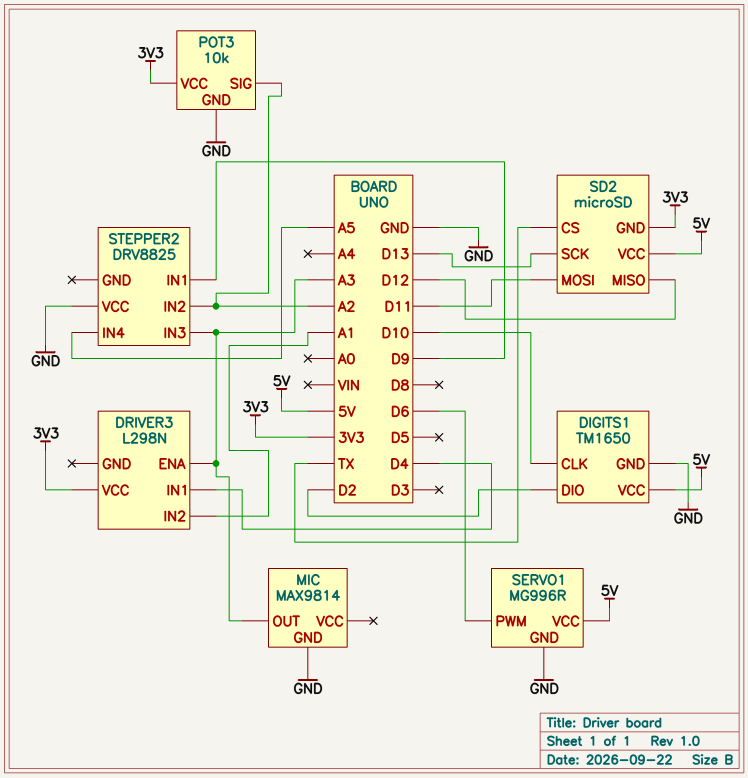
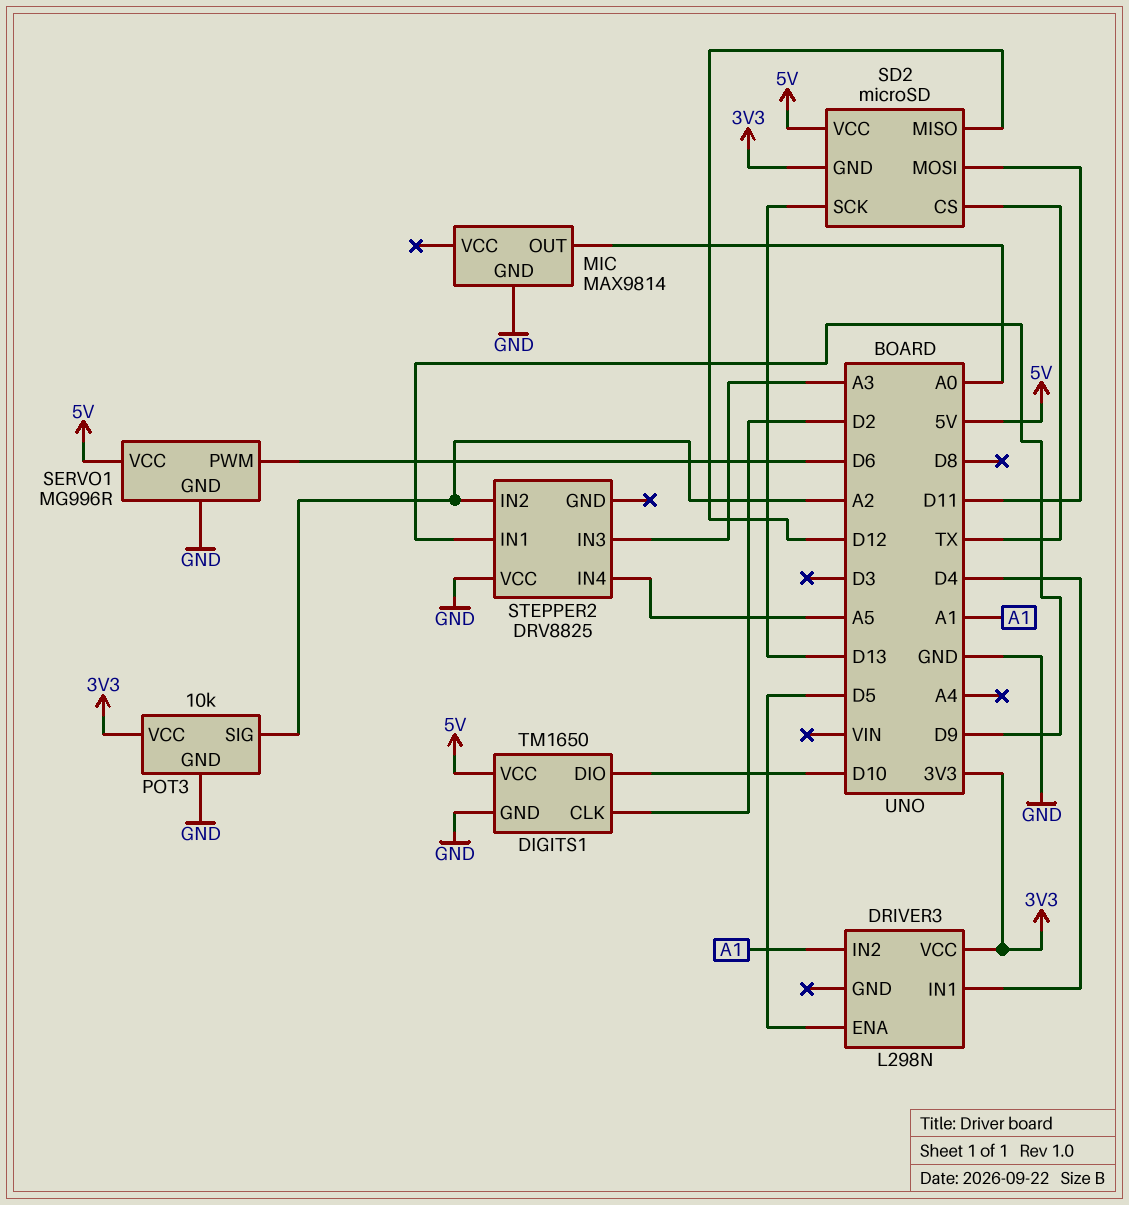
DIGITS1 pin CLK: D10 -> D2
DIGITS1 pin DIO: D2 -> D10
DRIVER3 pin ENA: A3 -> D5
MIC pin OUT: A3 -> A0

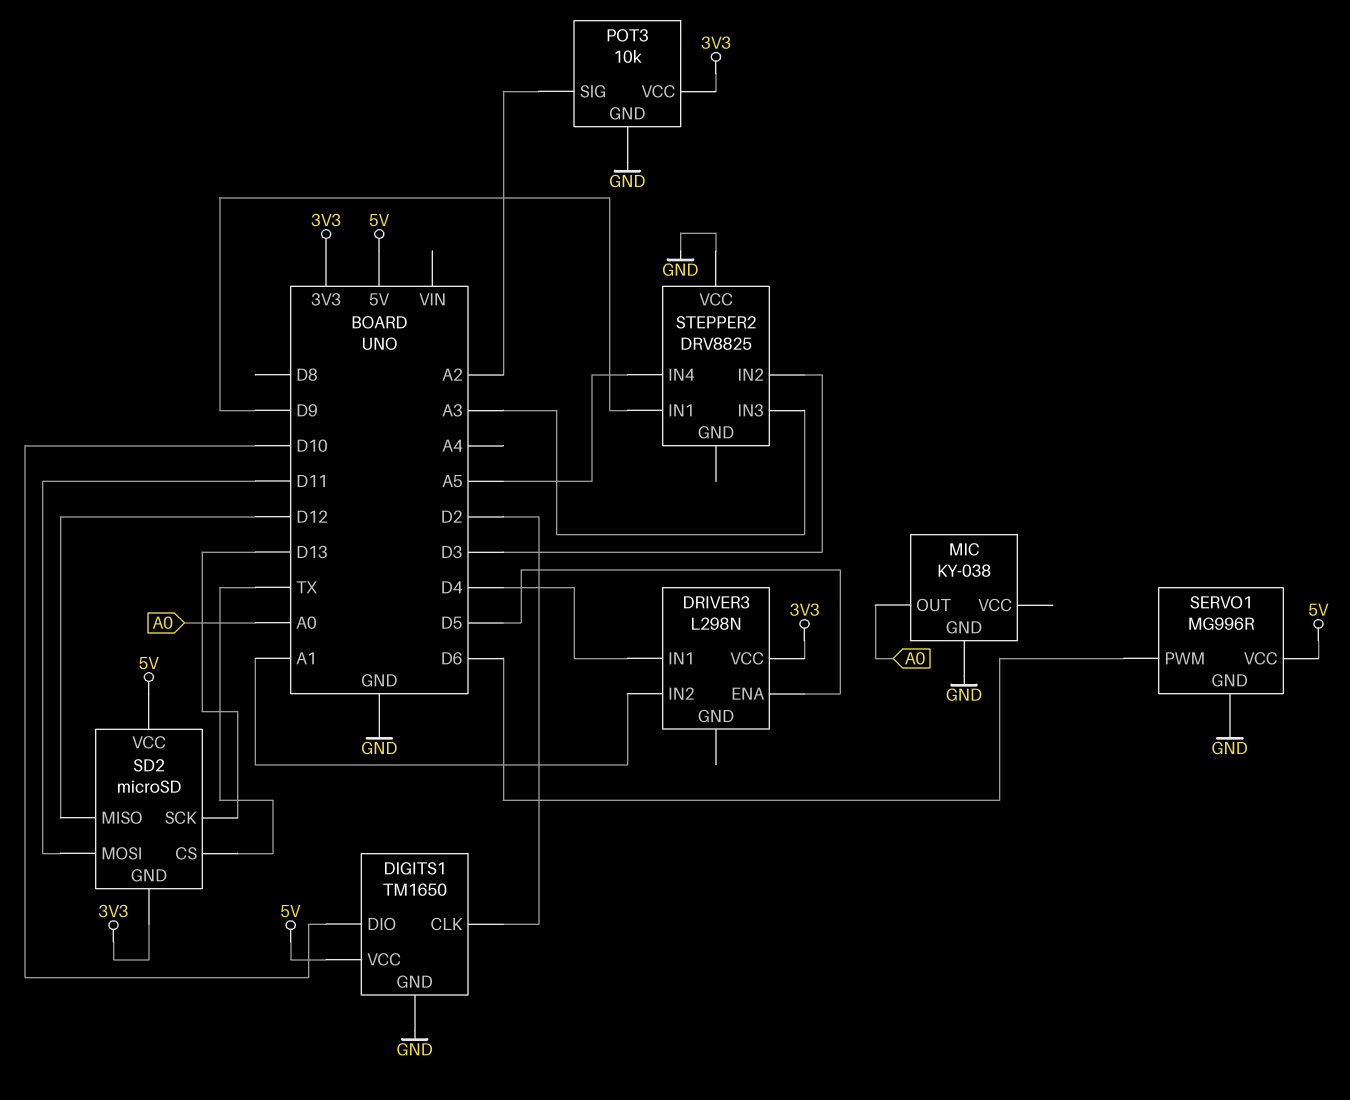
MIC: MAX9814 -> KY-038
STEPPER2 pin IN2: A2 -> D3

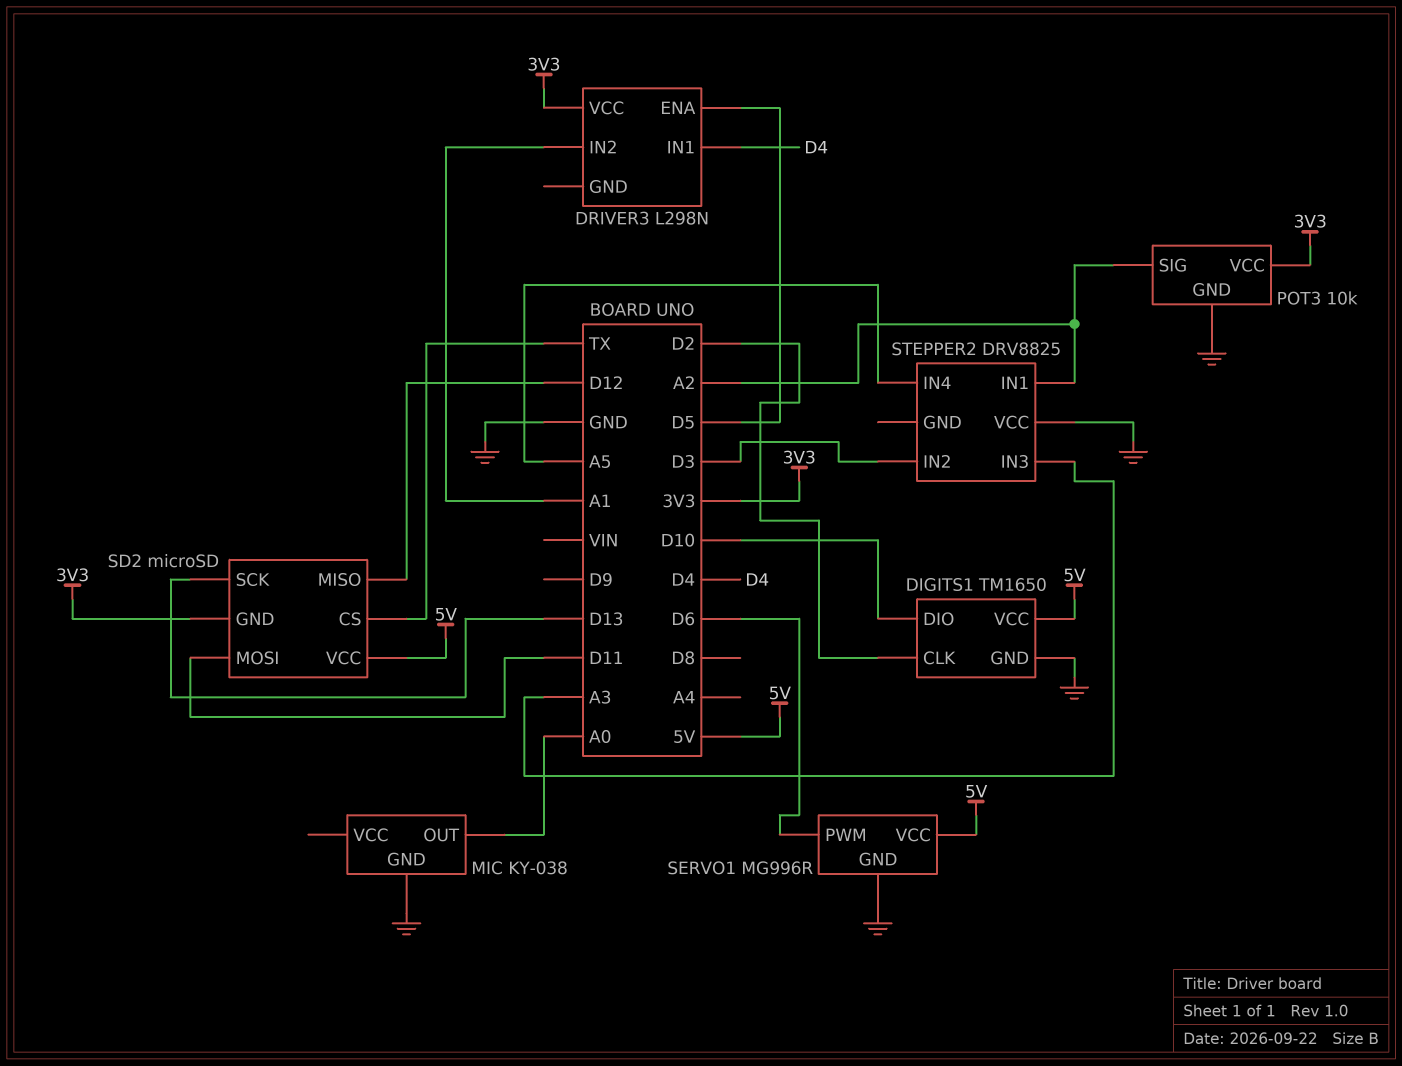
STEPPER2 pin IN1: D9 -> A2

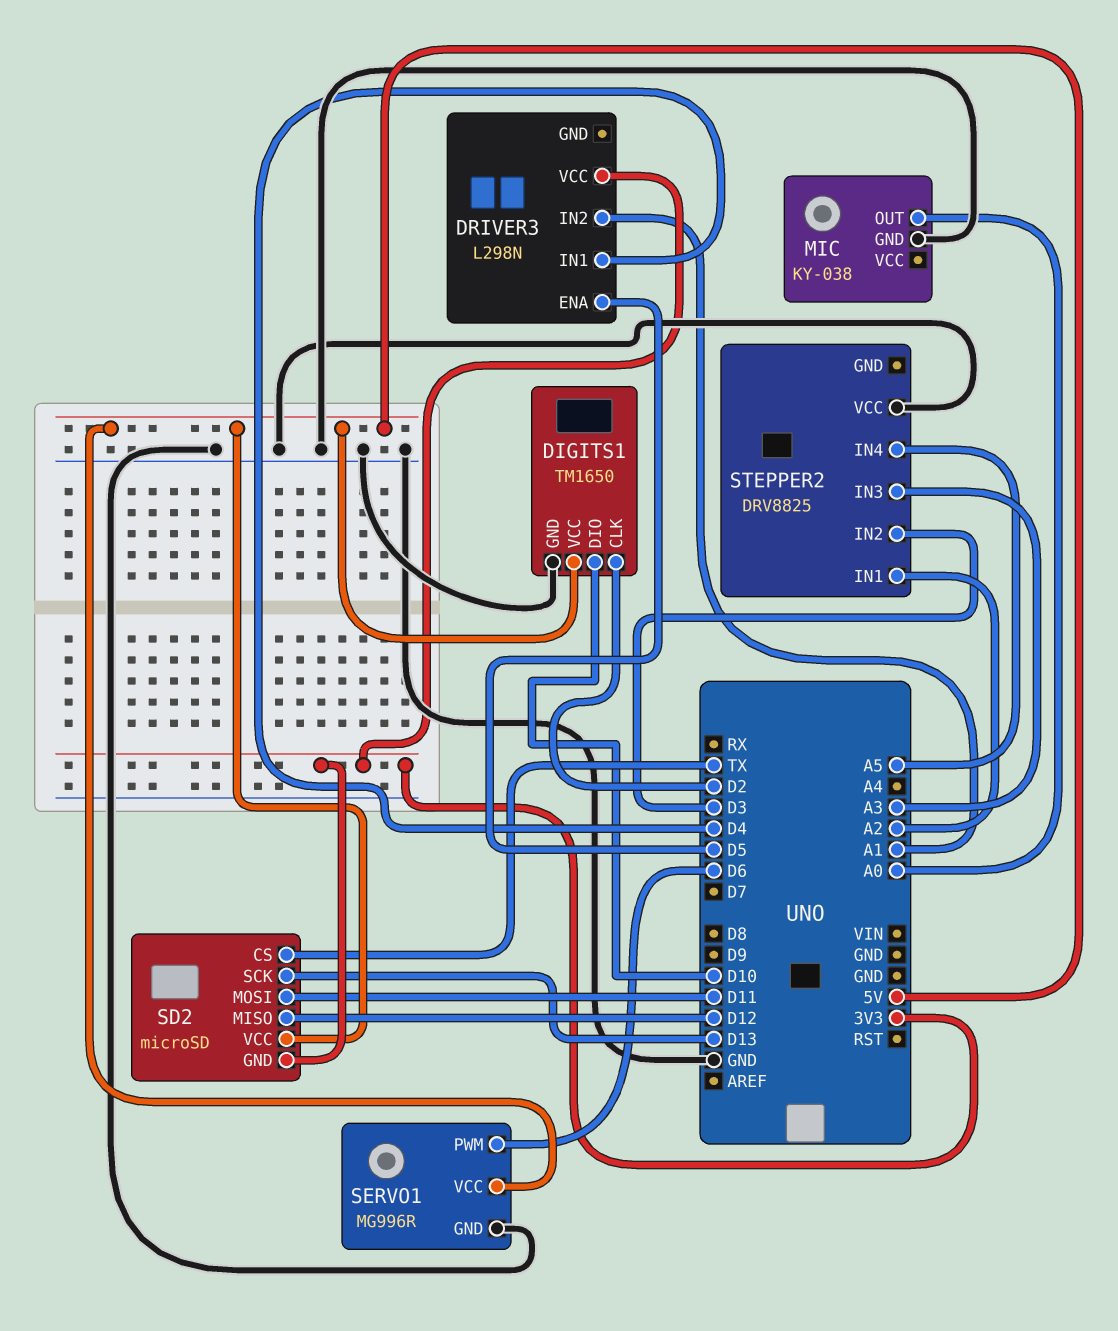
POT3: 10k -> none
POT3 pin GND: GND -> none
POT3 pin SIG: A2 -> none
POT3 pin VCC: 3V3 -> none

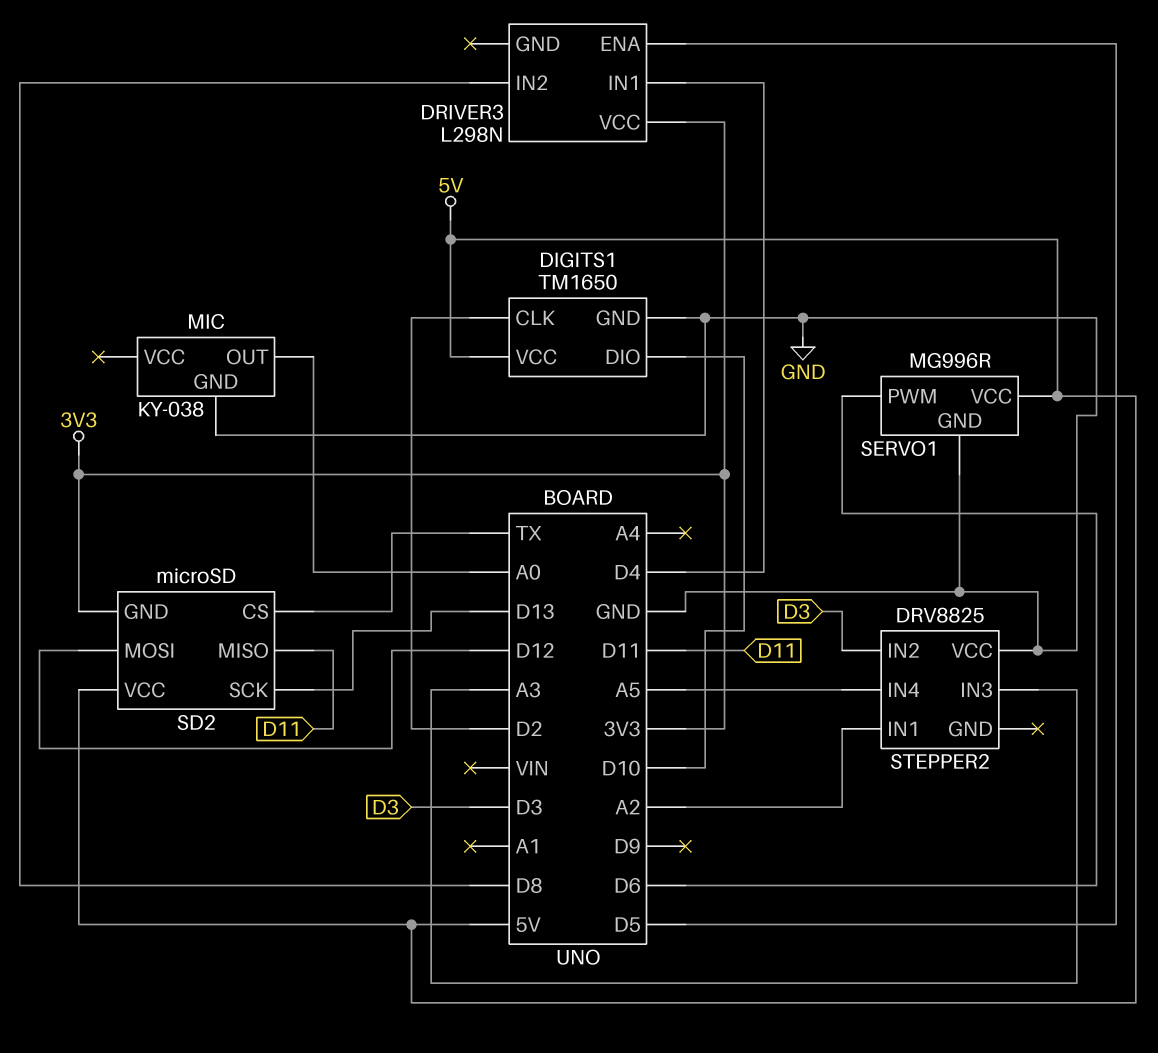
DRIVER3 pin IN2: A1 -> D8
SD2 pin MISO: D12 -> D11
SD2 pin MOSI: D11 -> D12

